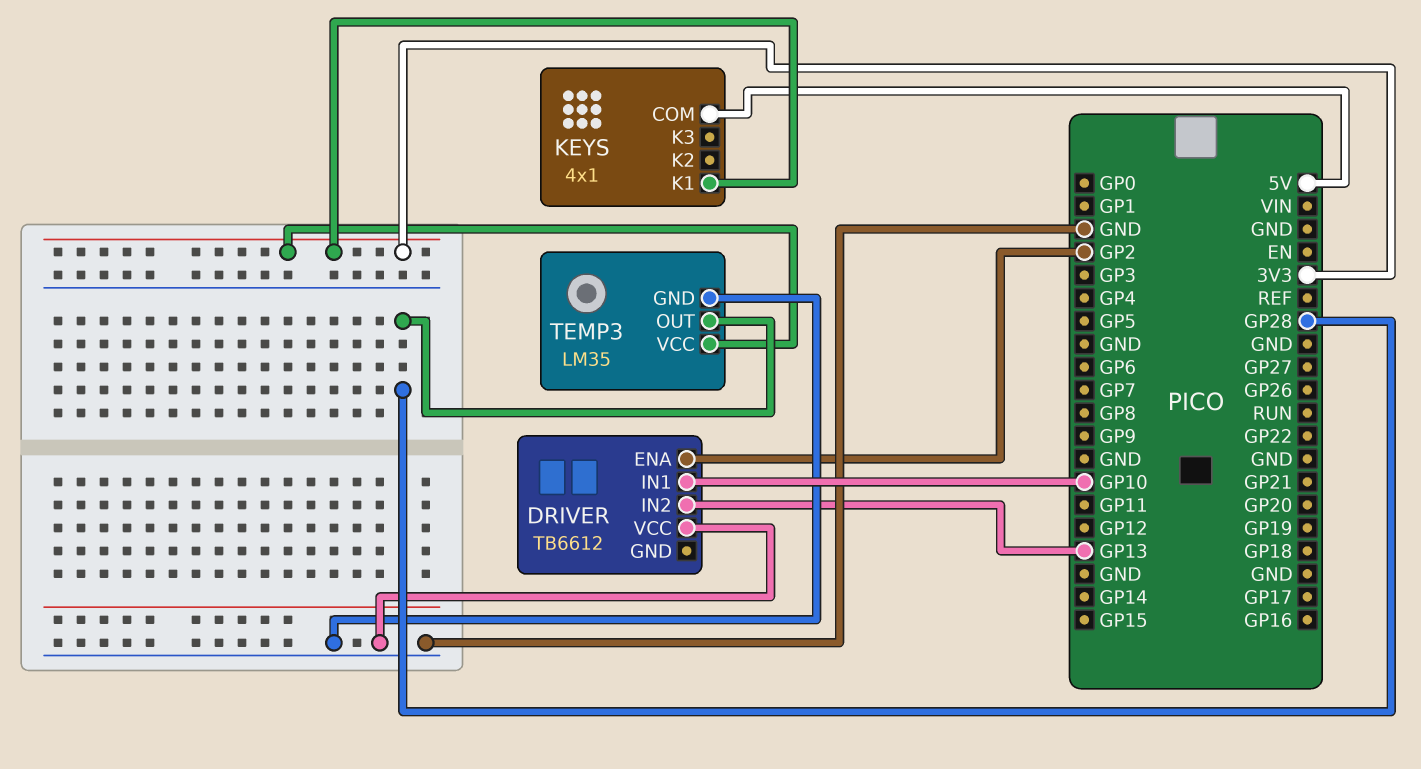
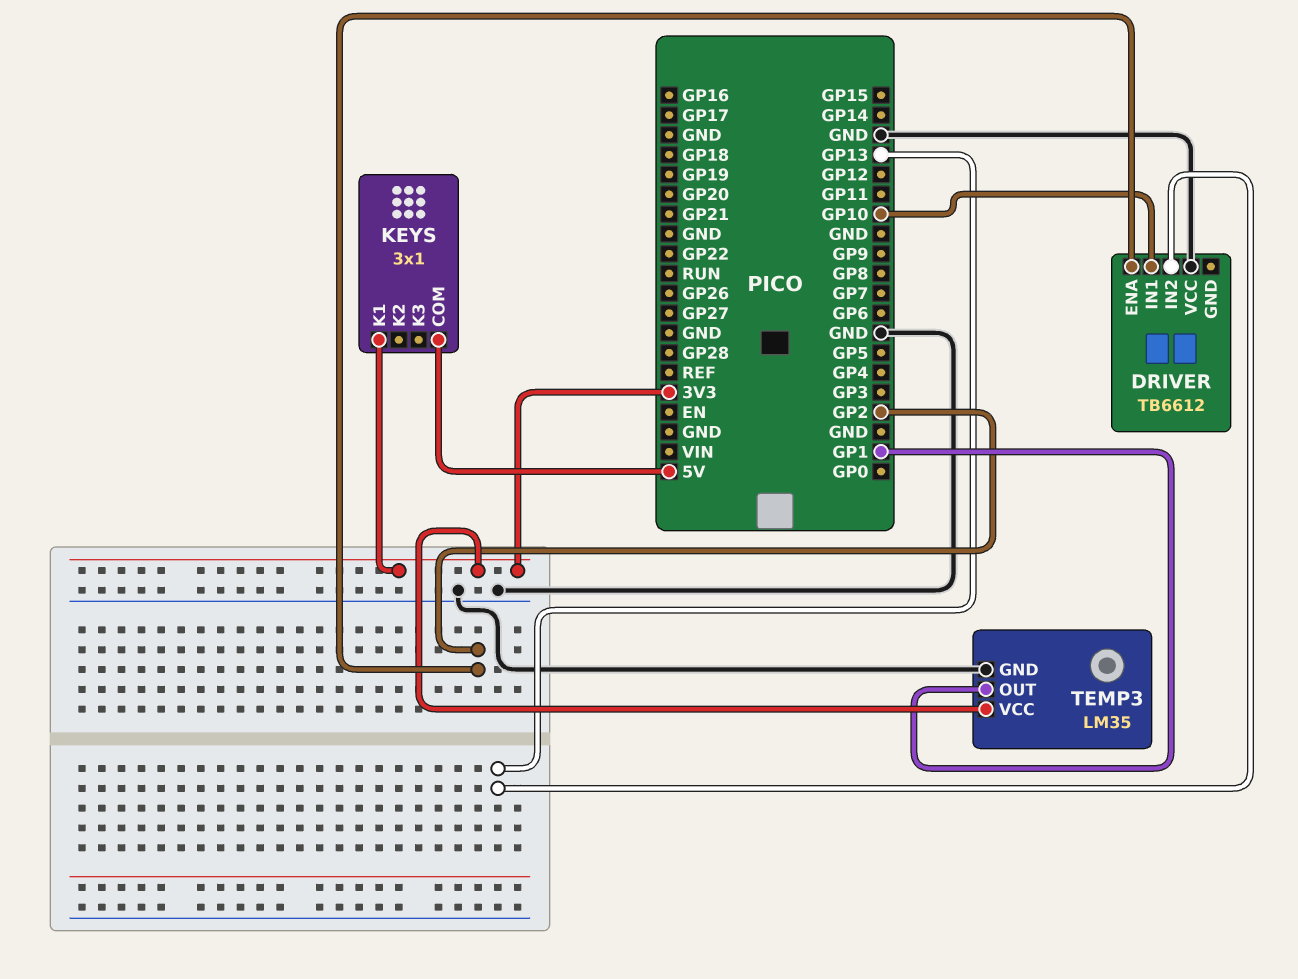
KEYS: 4x1 -> 3x1
TEMP3 pin OUT: GP28 -> GP1

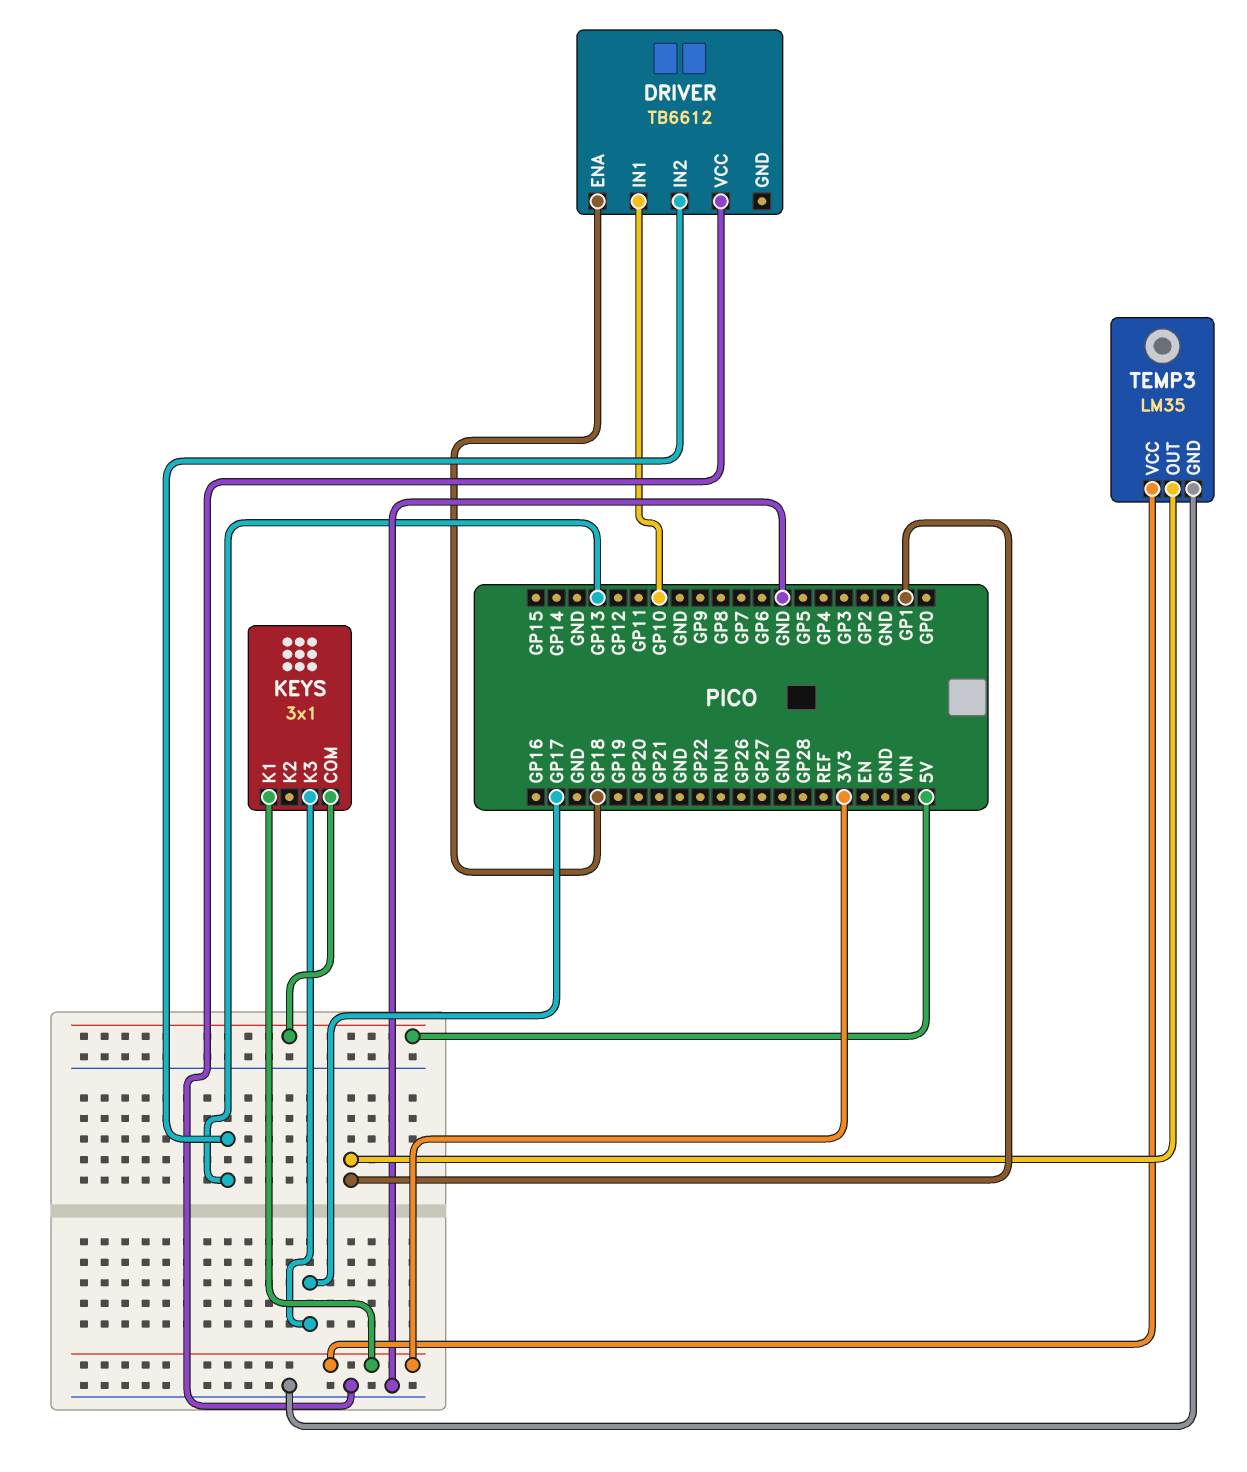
DRIVER pin ENA: GP2 -> GP18
KEYS pin K3: none -> GP17

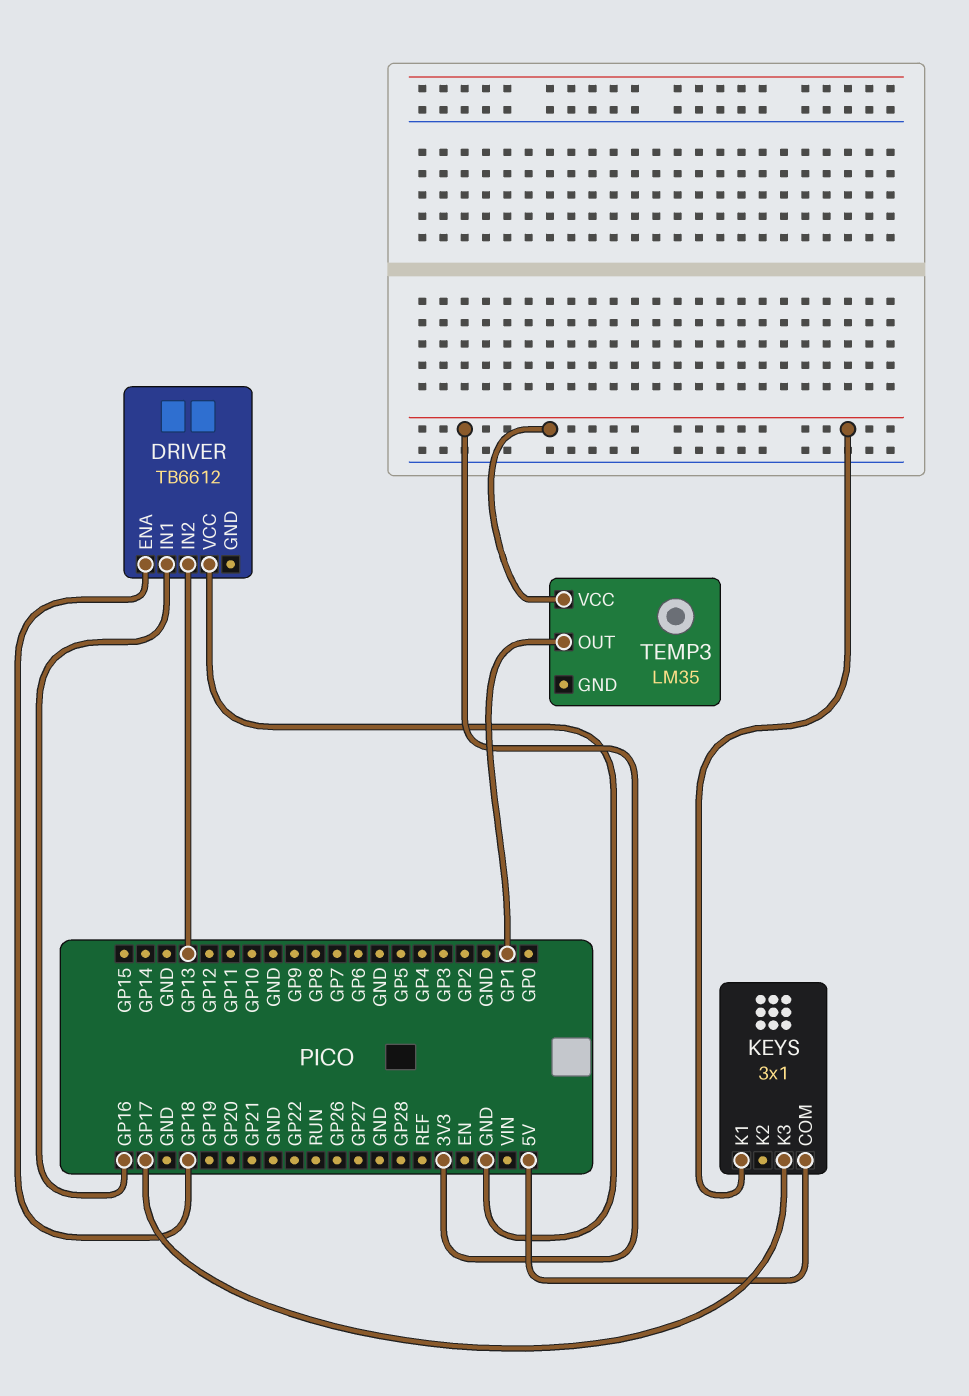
DRIVER pin IN1: GP10 -> GP16
TEMP3 pin GND: GND -> none

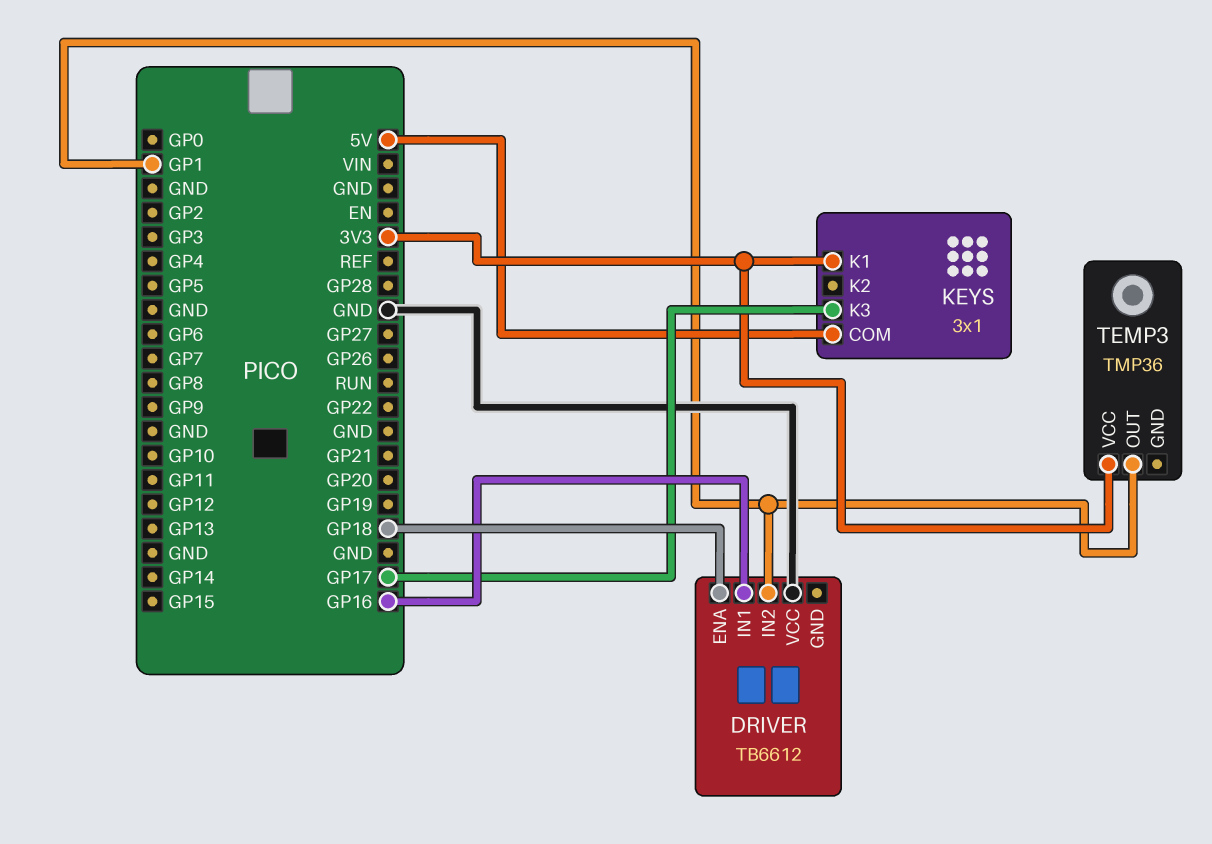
DRIVER pin IN2: GP13 -> GP1
TEMP3: LM35 -> TMP36

